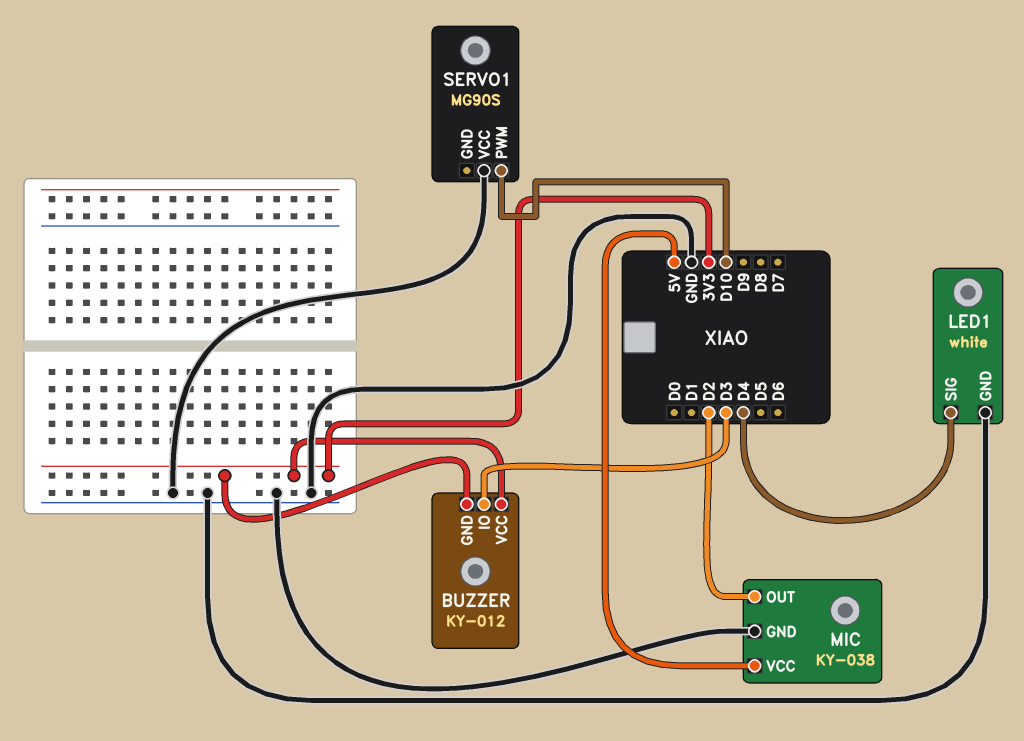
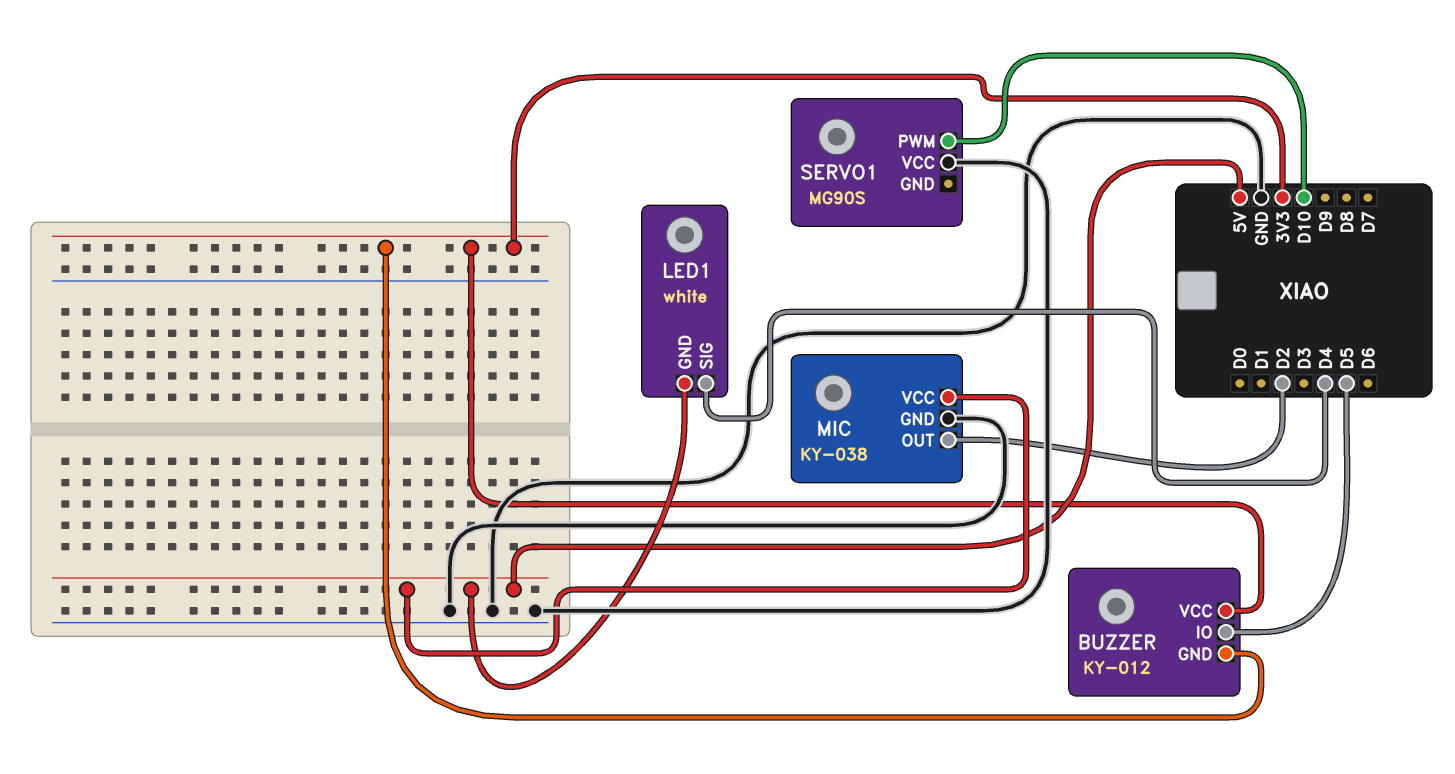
BUZZER pin IO: D3 -> D5
LED1 pin GND: GND -> 5V

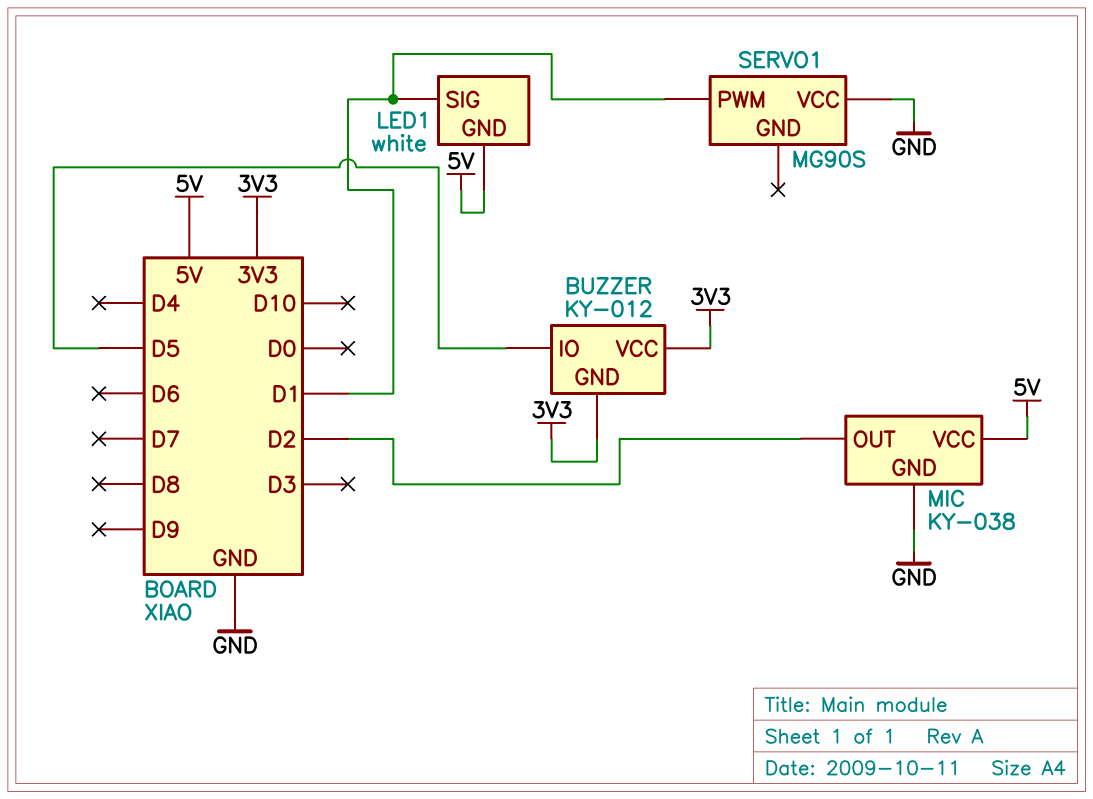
LED1 pin SIG: D4 -> D1
SERVO1 pin PWM: D10 -> D1

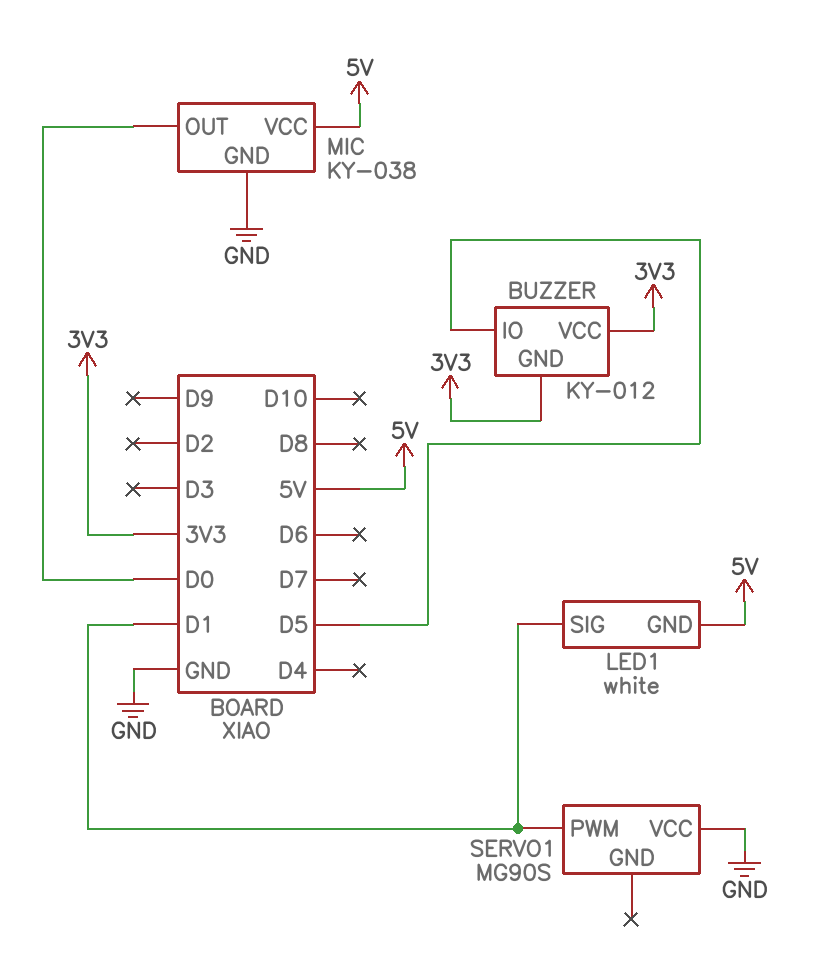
MIC pin OUT: D2 -> D0

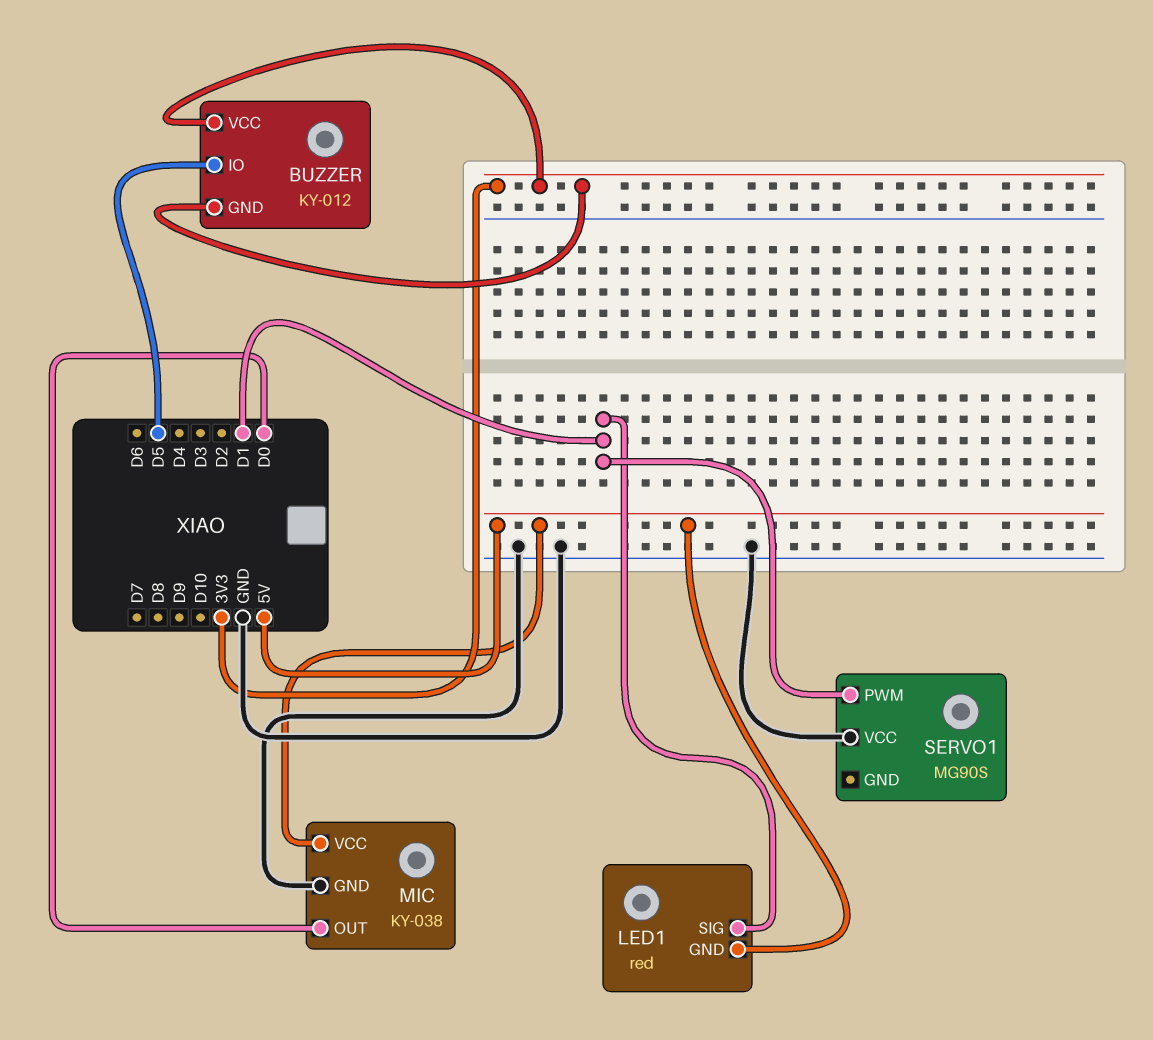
LED1: white -> red

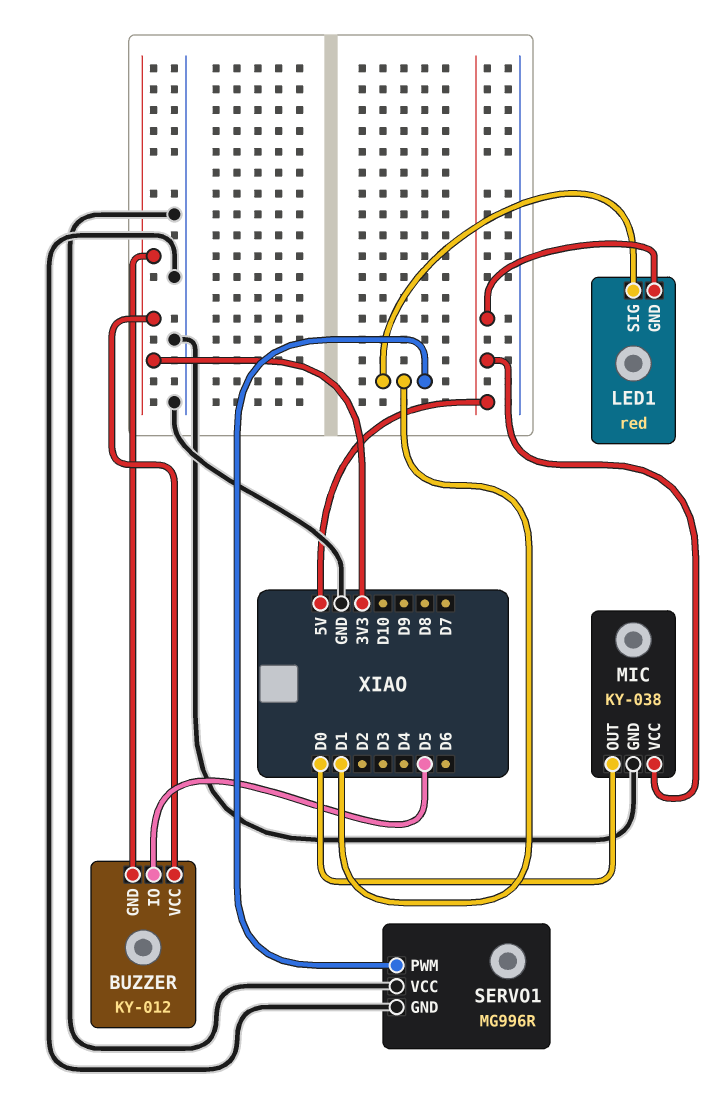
SERVO1: MG90S -> MG996R
SERVO1 pin GND: none -> GND

